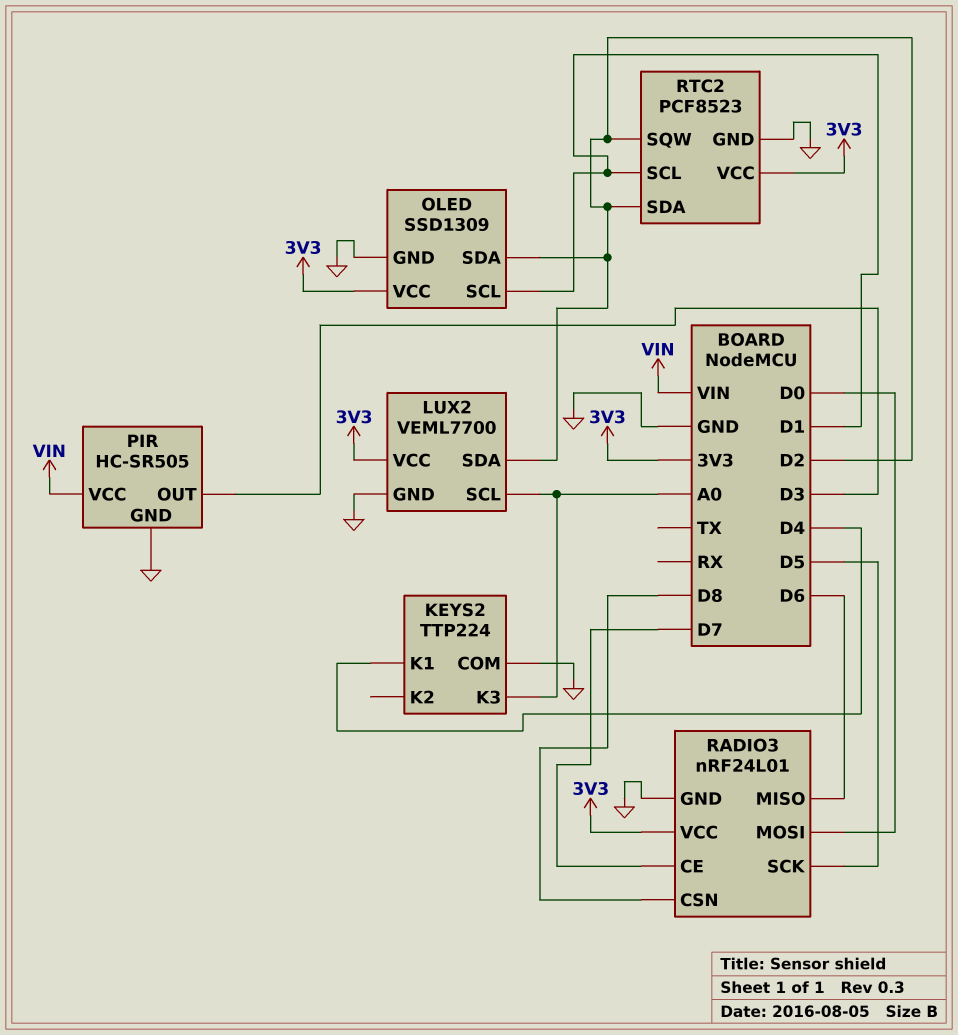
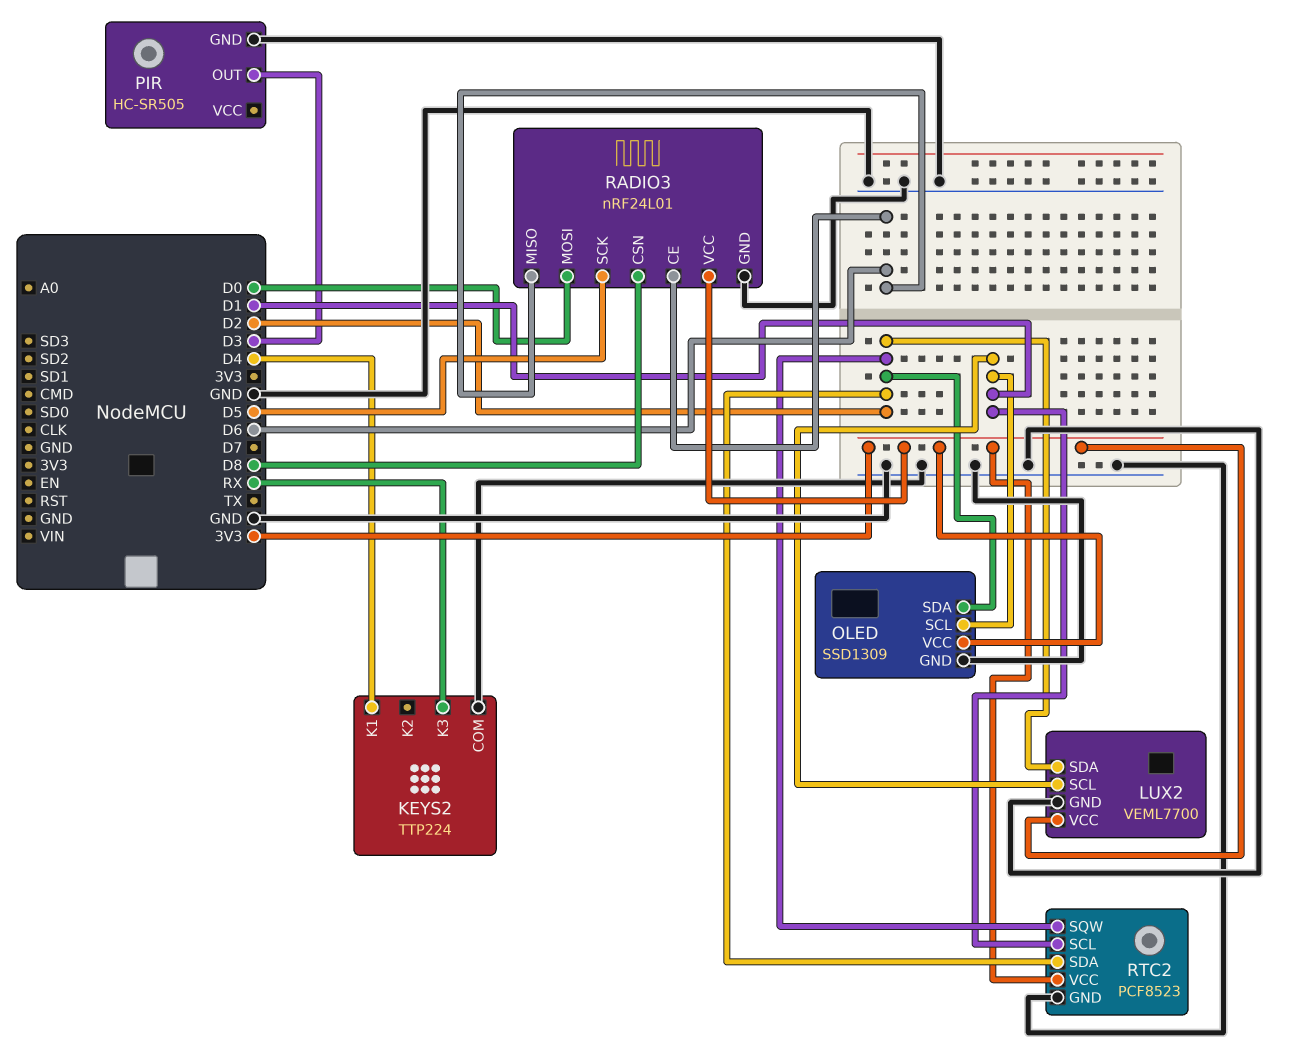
KEYS2 pin K3: A0 -> RX
LUX2 pin SCL: A0 -> D1
PIR pin VCC: VIN -> none
RADIO3 pin CE: D7 -> D6

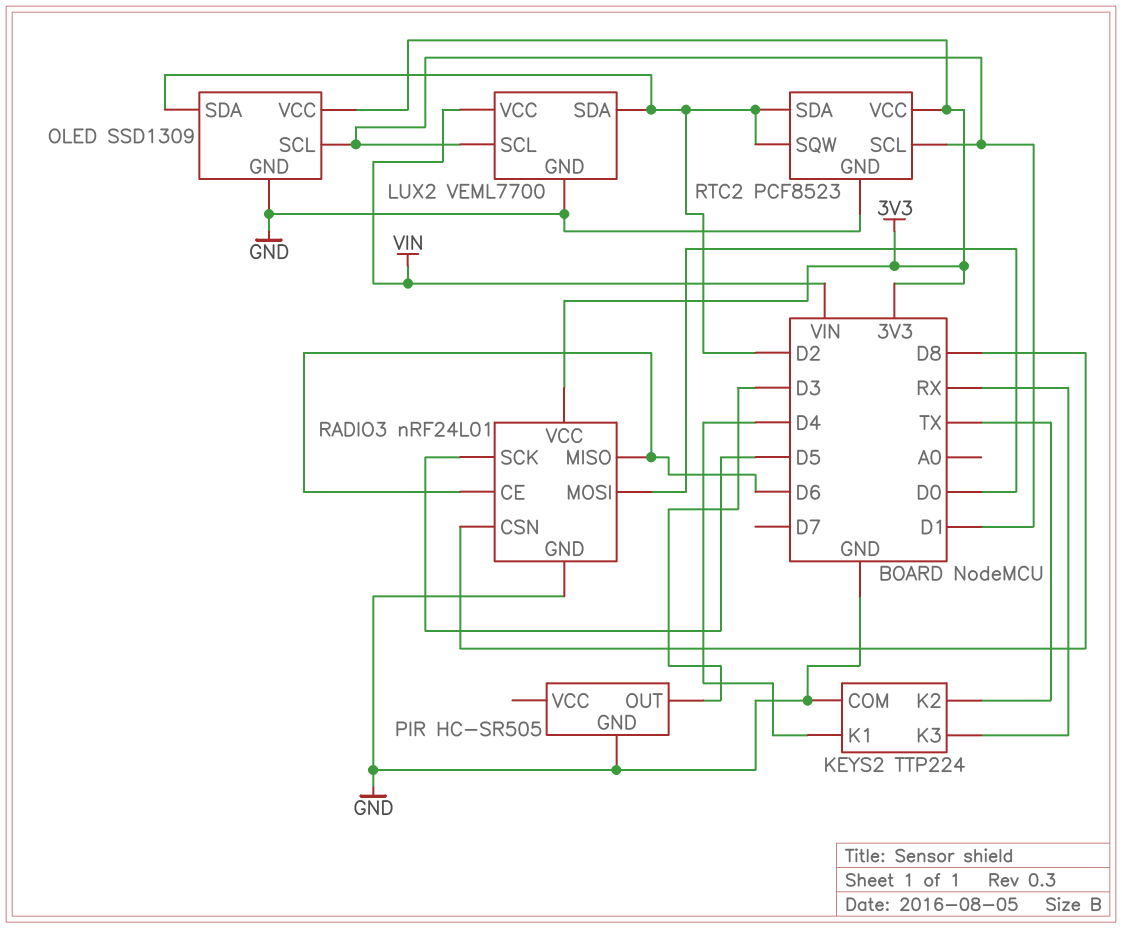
KEYS2 pin K2: none -> TX
LUX2 pin VCC: 3V3 -> VIN

